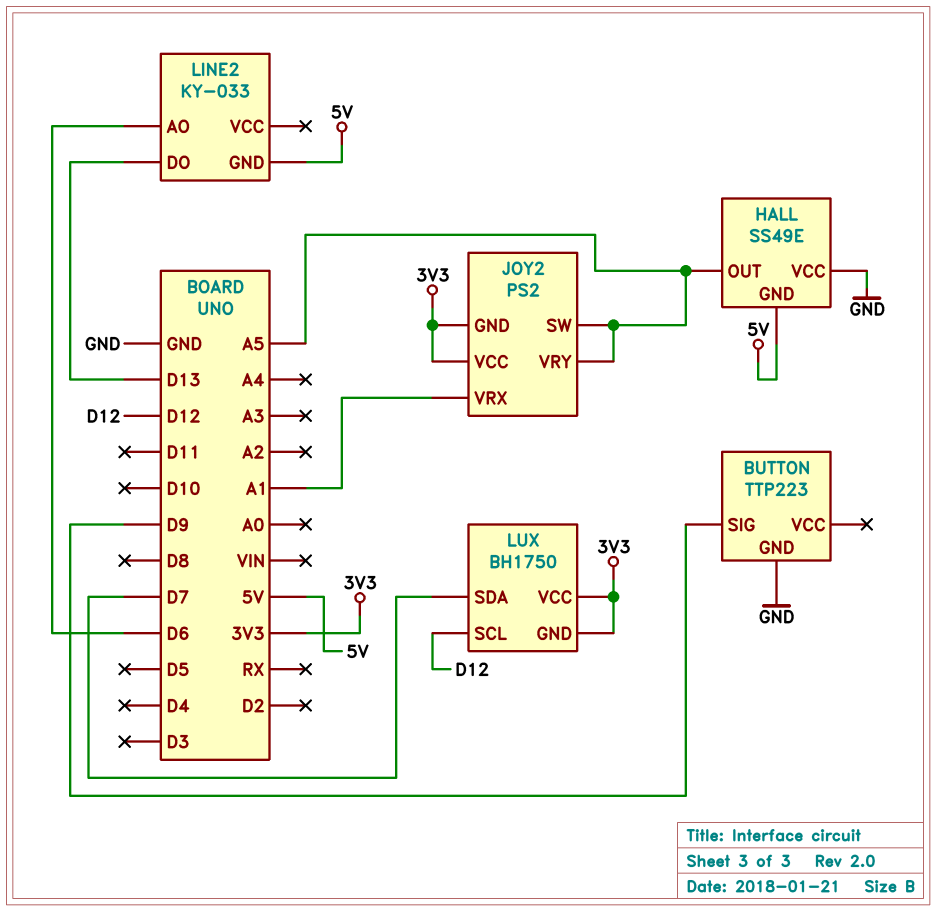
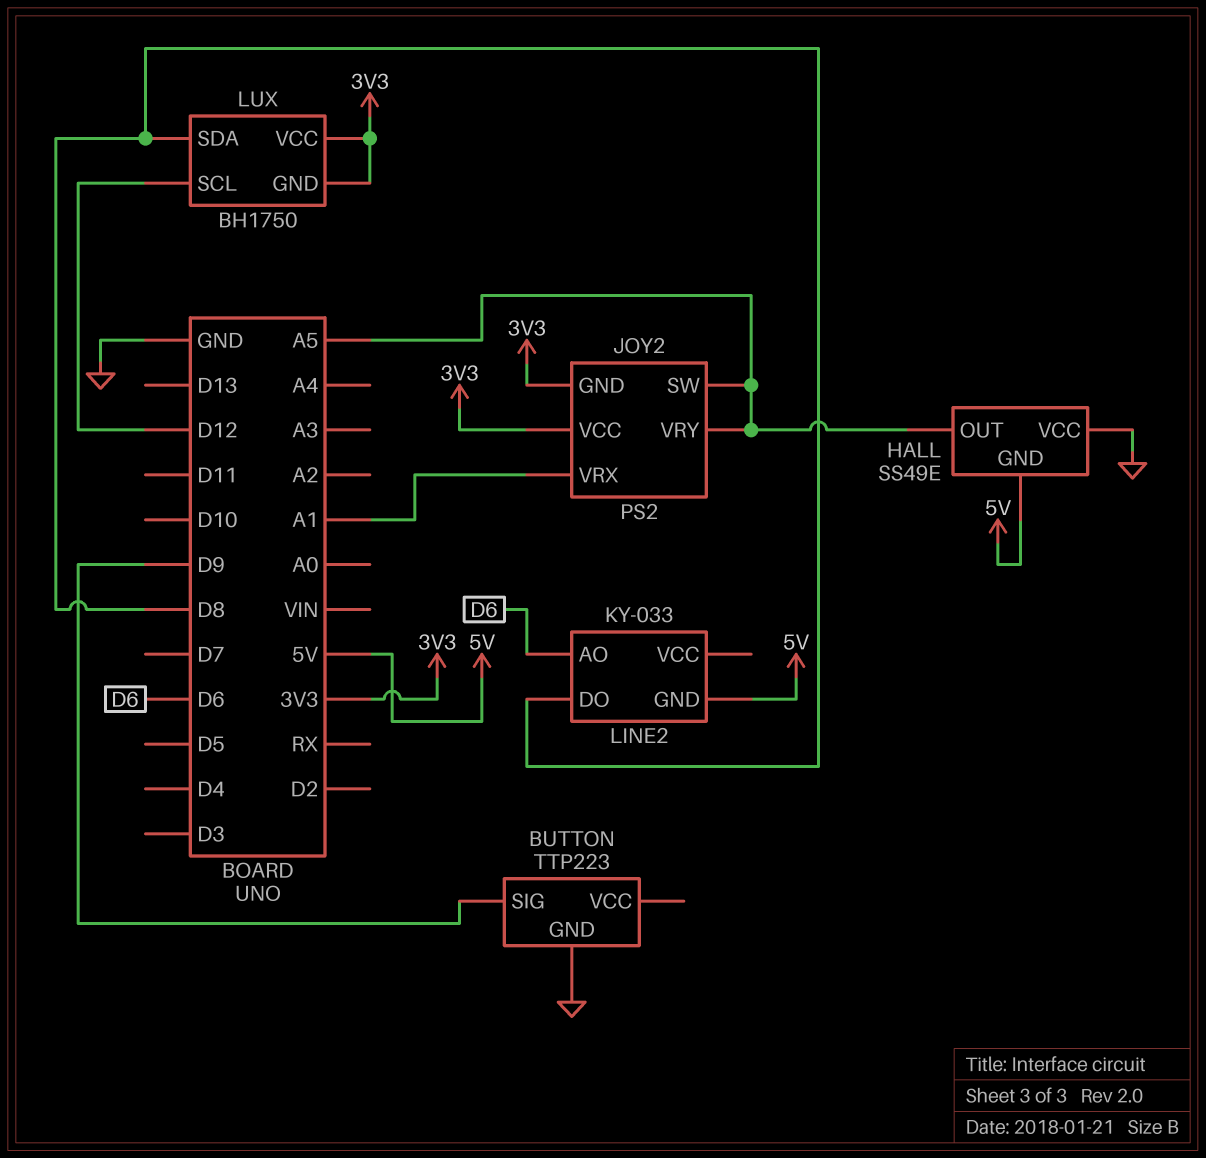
LINE2 pin DO: D13 -> D8
LUX pin SDA: D7 -> D8

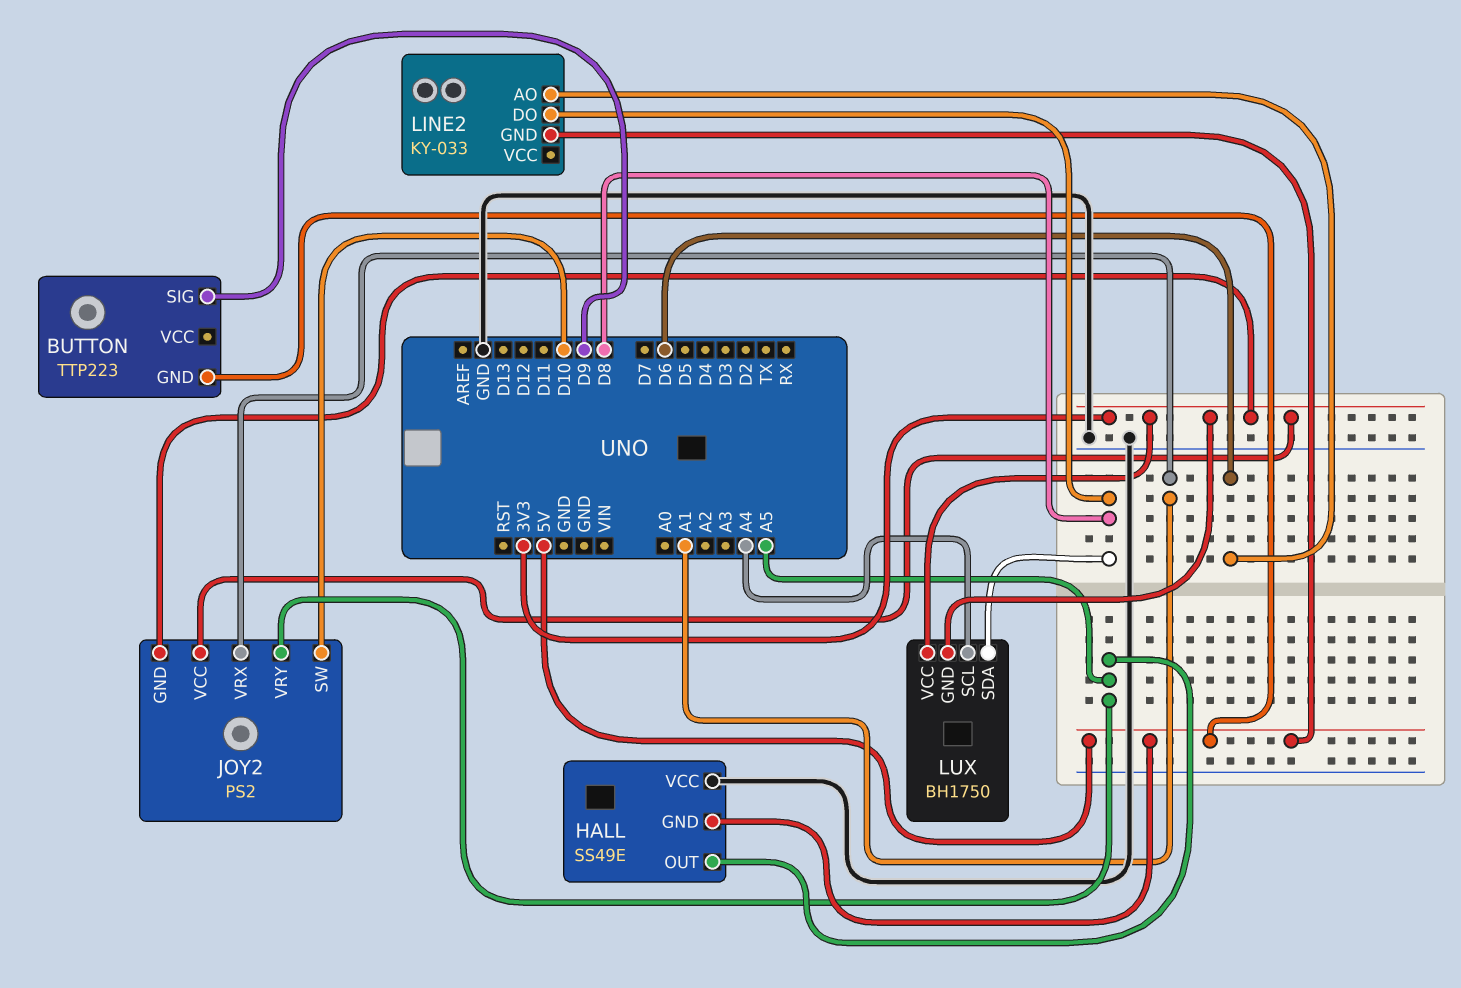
BUTTON pin GND: GND -> 5V
JOY2 pin SW: A5 -> D10
LUX pin SCL: D12 -> A4

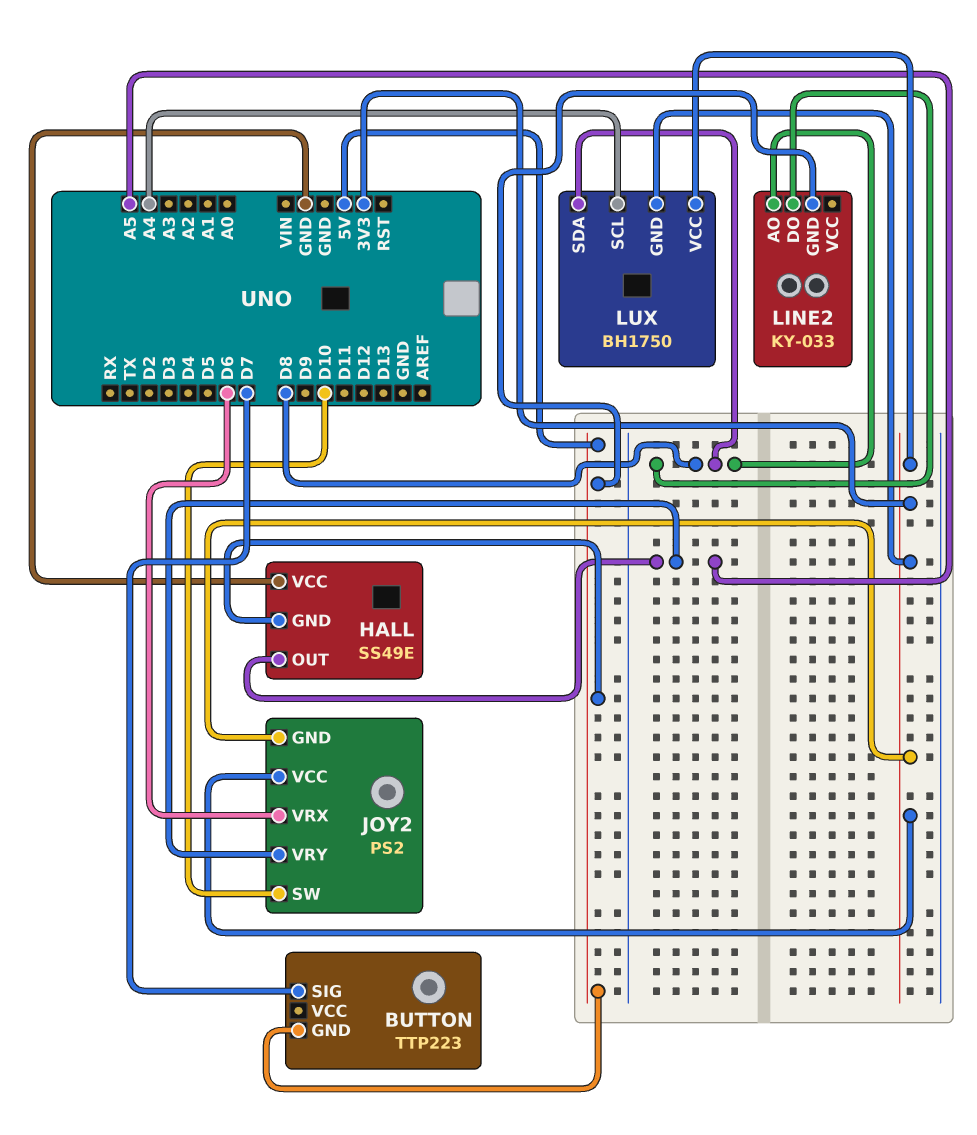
BUTTON pin SIG: D9 -> D7
JOY2 pin VRX: A1 -> D6
LINE2 pin AO: D6 -> D8

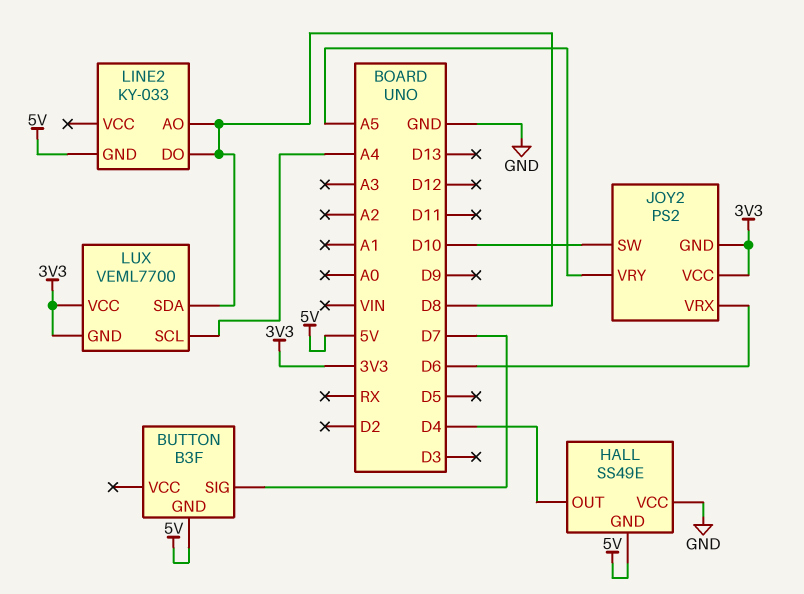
BUTTON: TTP223 -> B3F
HALL pin OUT: A5 -> D4
LUX: BH1750 -> VEML7700

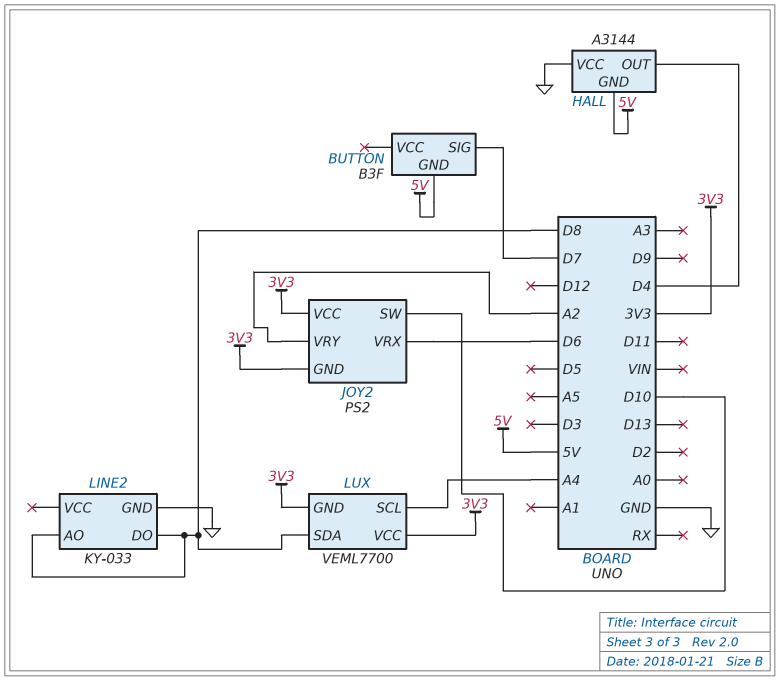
HALL: SS49E -> A3144
JOY2 pin VRY: A5 -> A2
LINE2 pin GND: 5V -> GND

